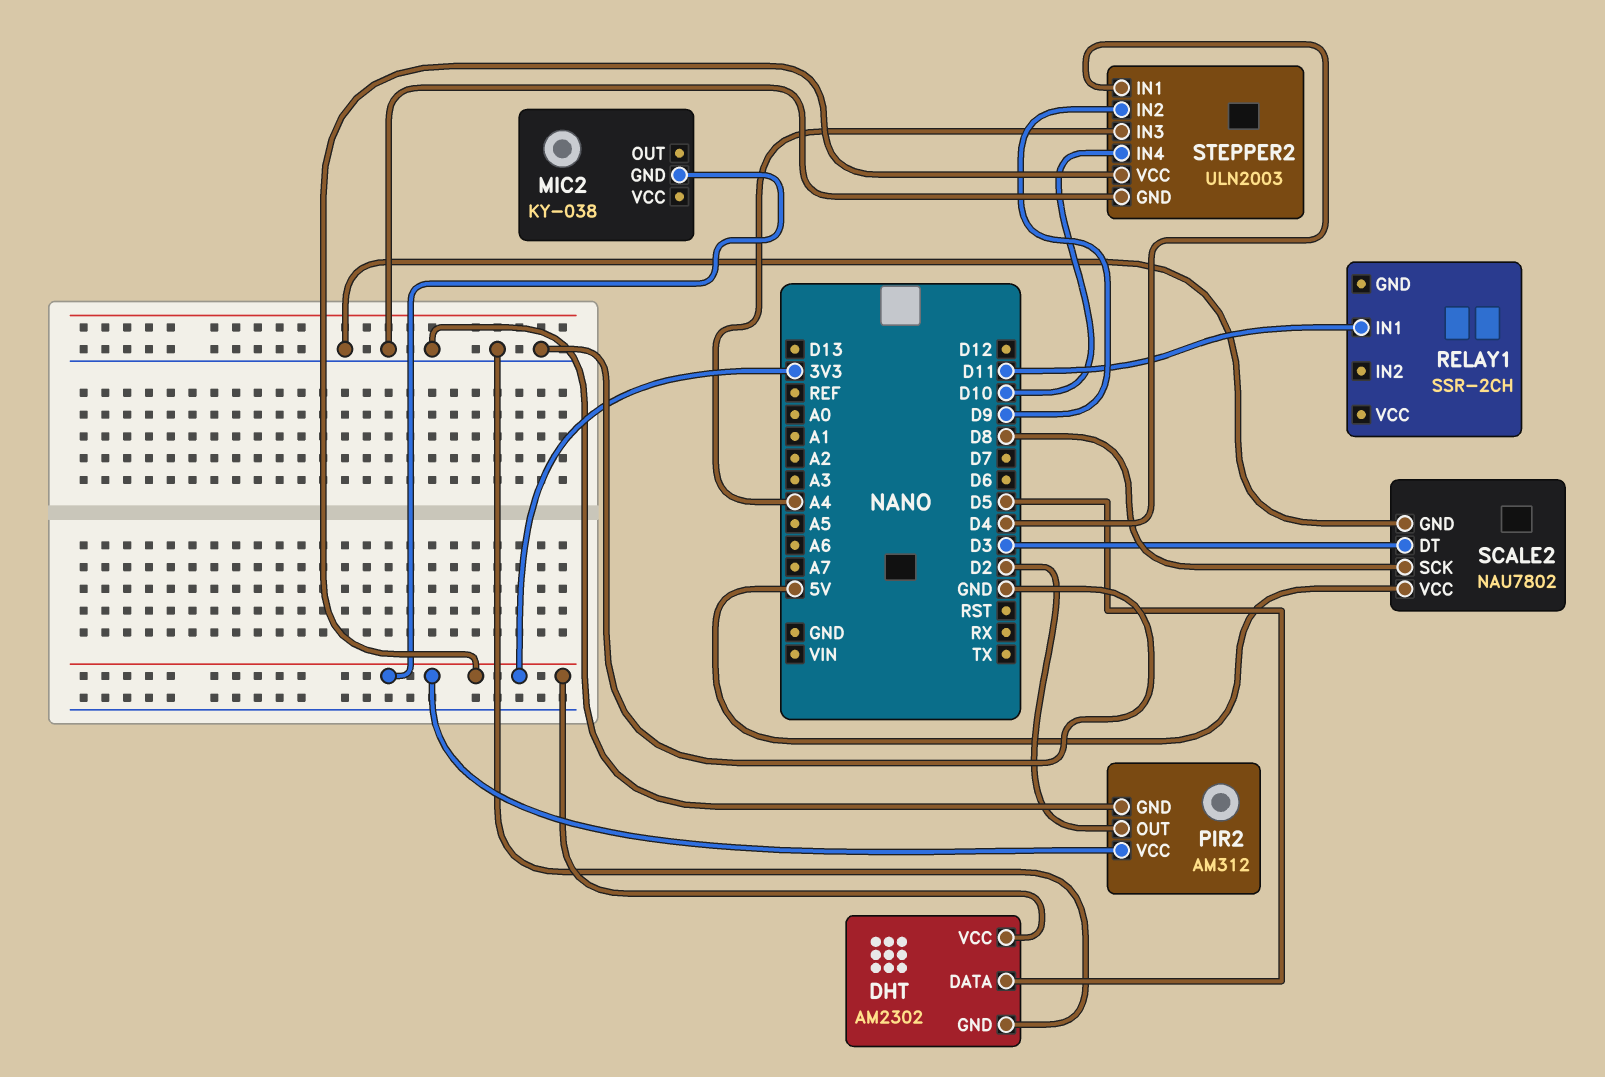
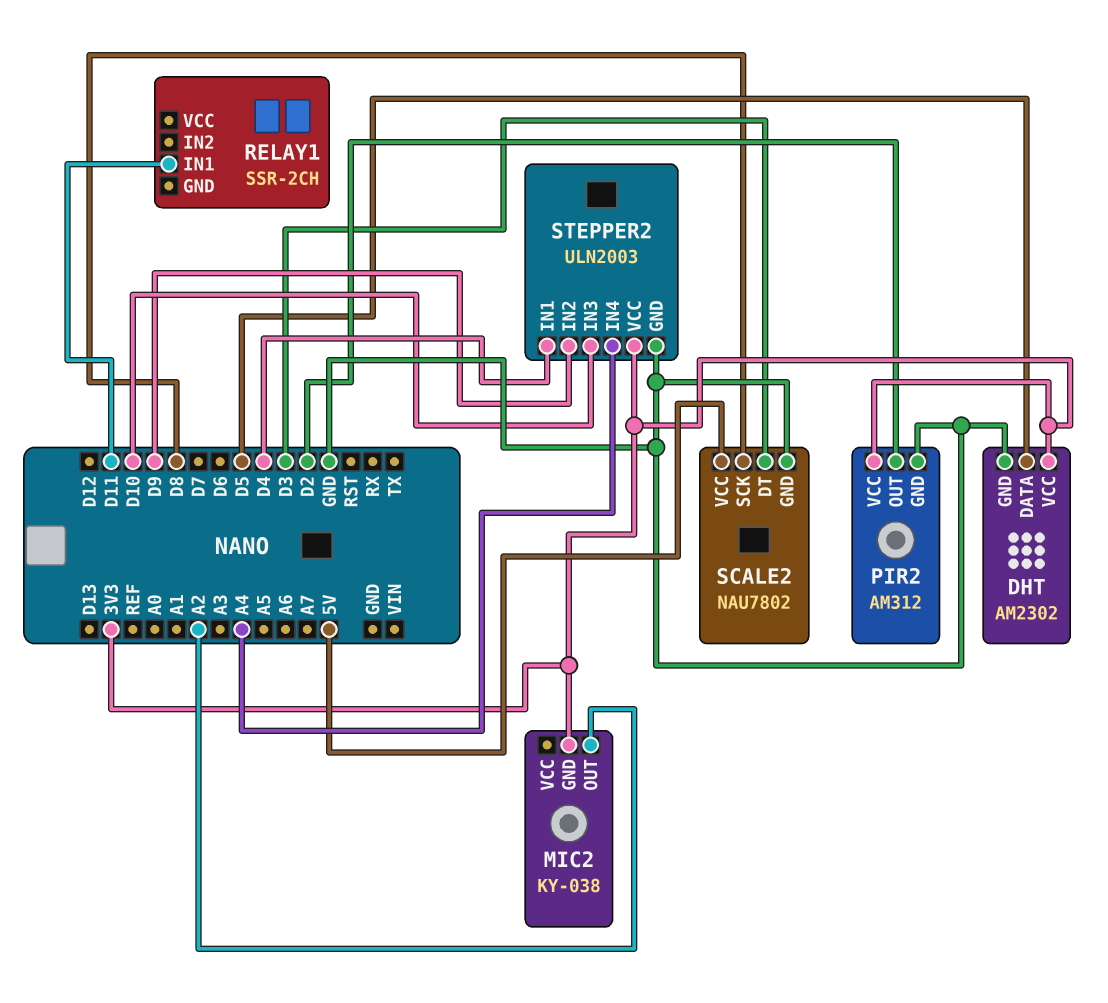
MIC2 pin OUT: none -> A2
STEPPER2 pin IN3: A4 -> D10
STEPPER2 pin IN4: D10 -> A4

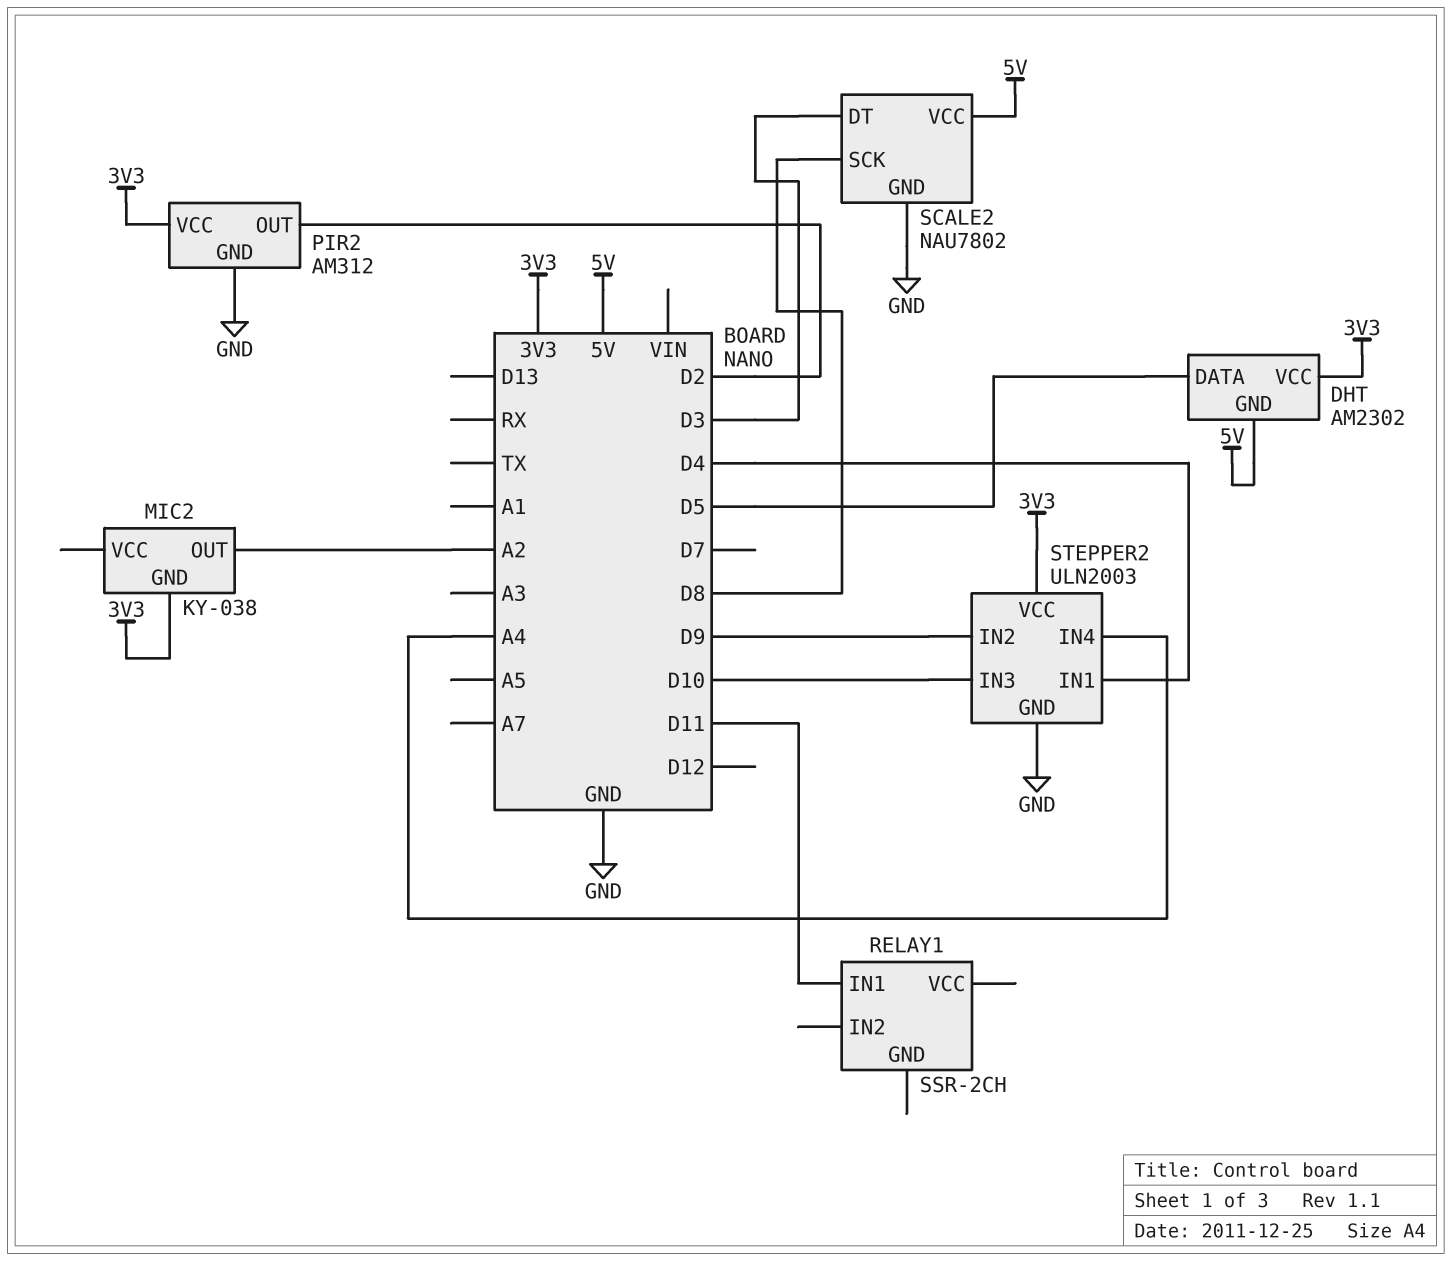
DHT pin GND: GND -> 5V

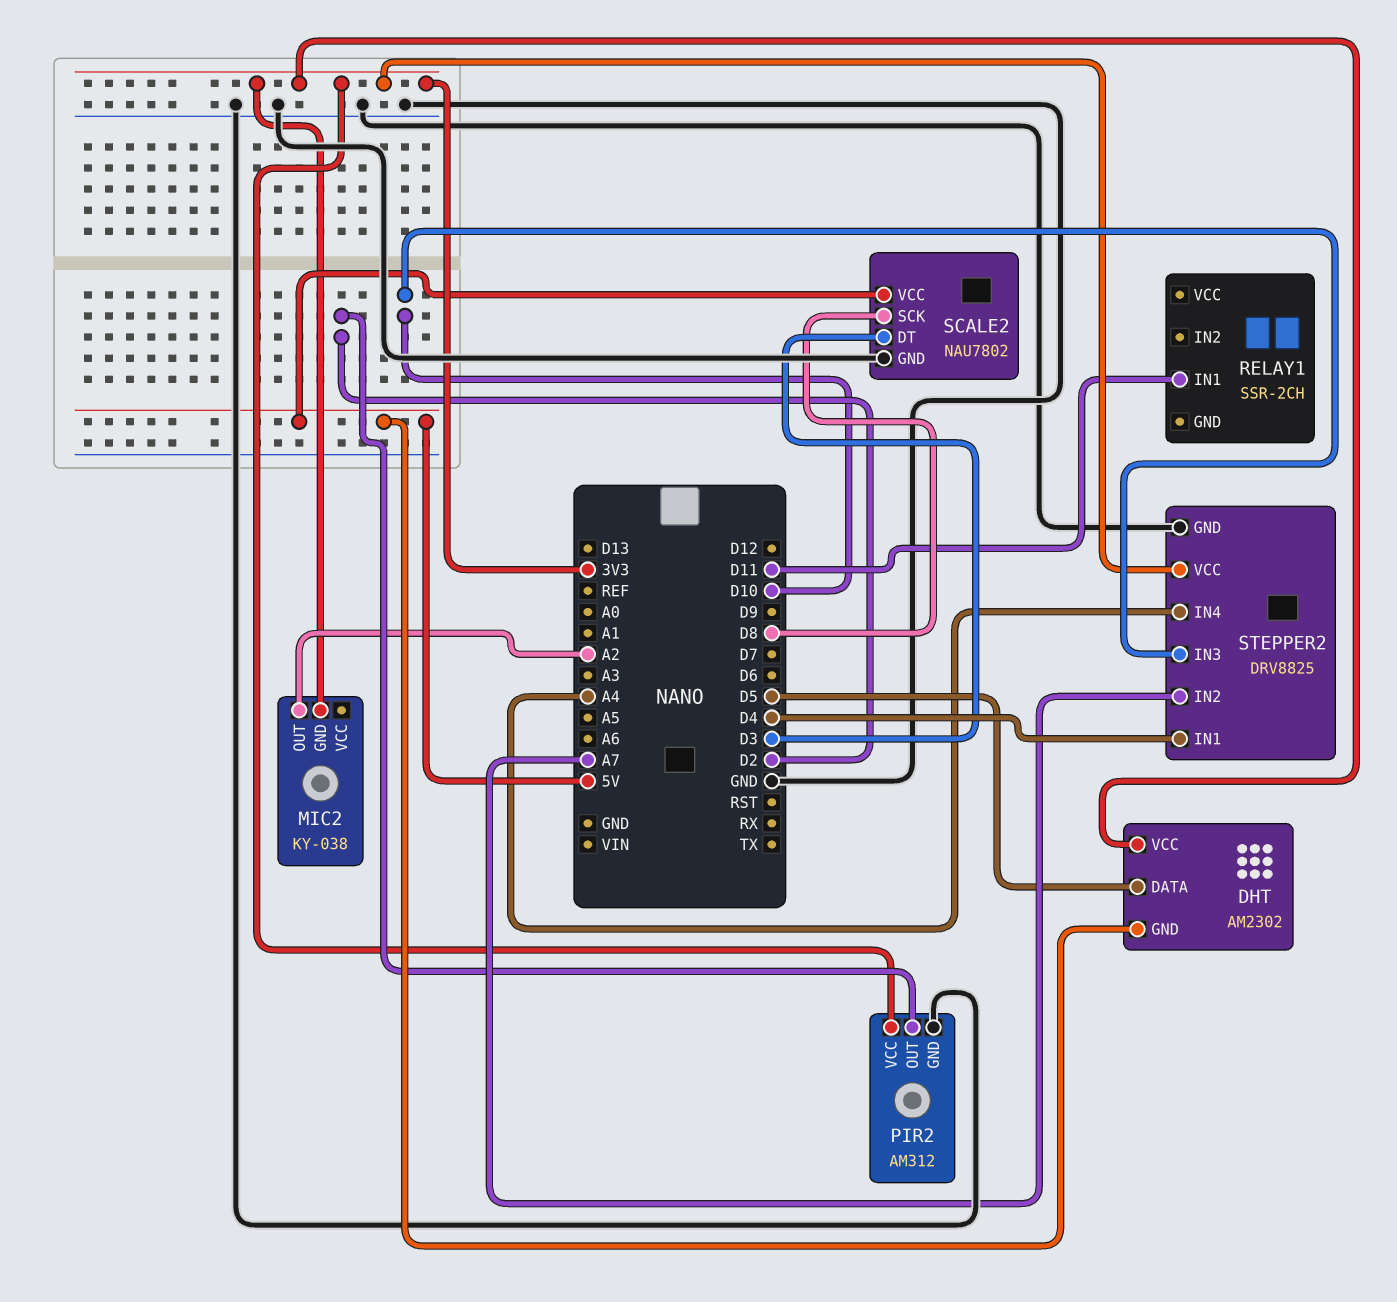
STEPPER2: ULN2003 -> DRV8825
STEPPER2 pin IN2: D9 -> A7

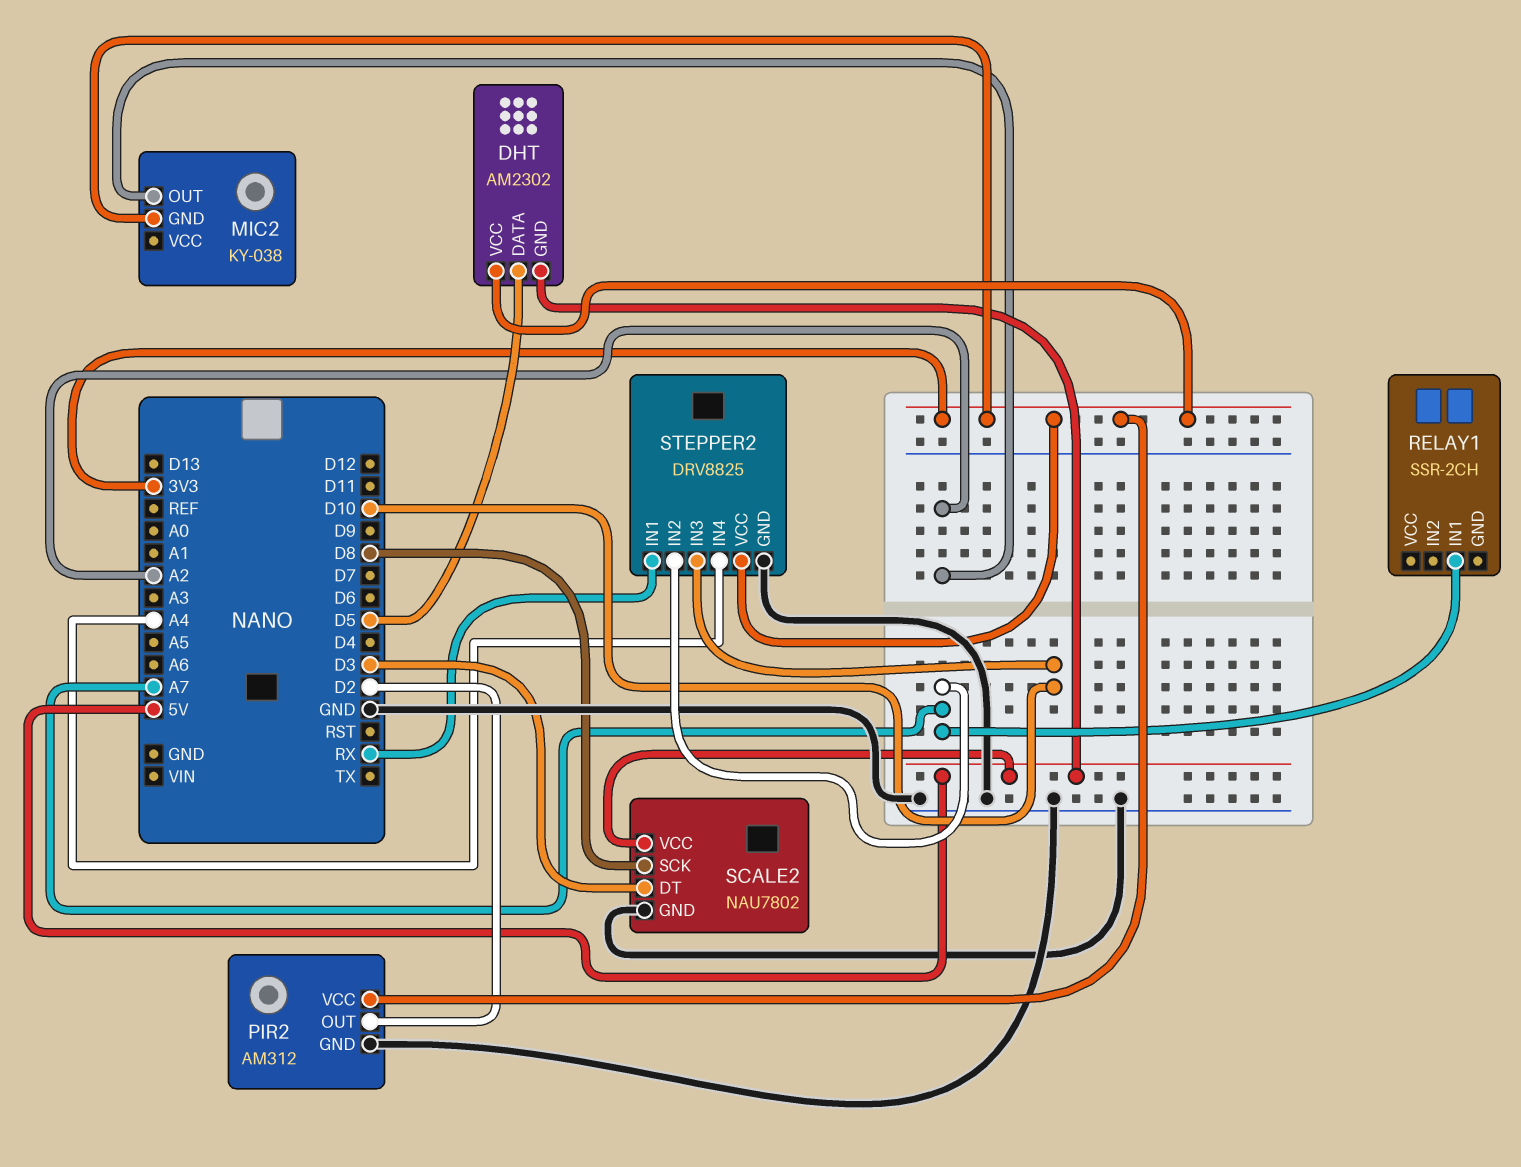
RELAY1 pin IN1: D11 -> A7
STEPPER2 pin IN1: D4 -> RX

